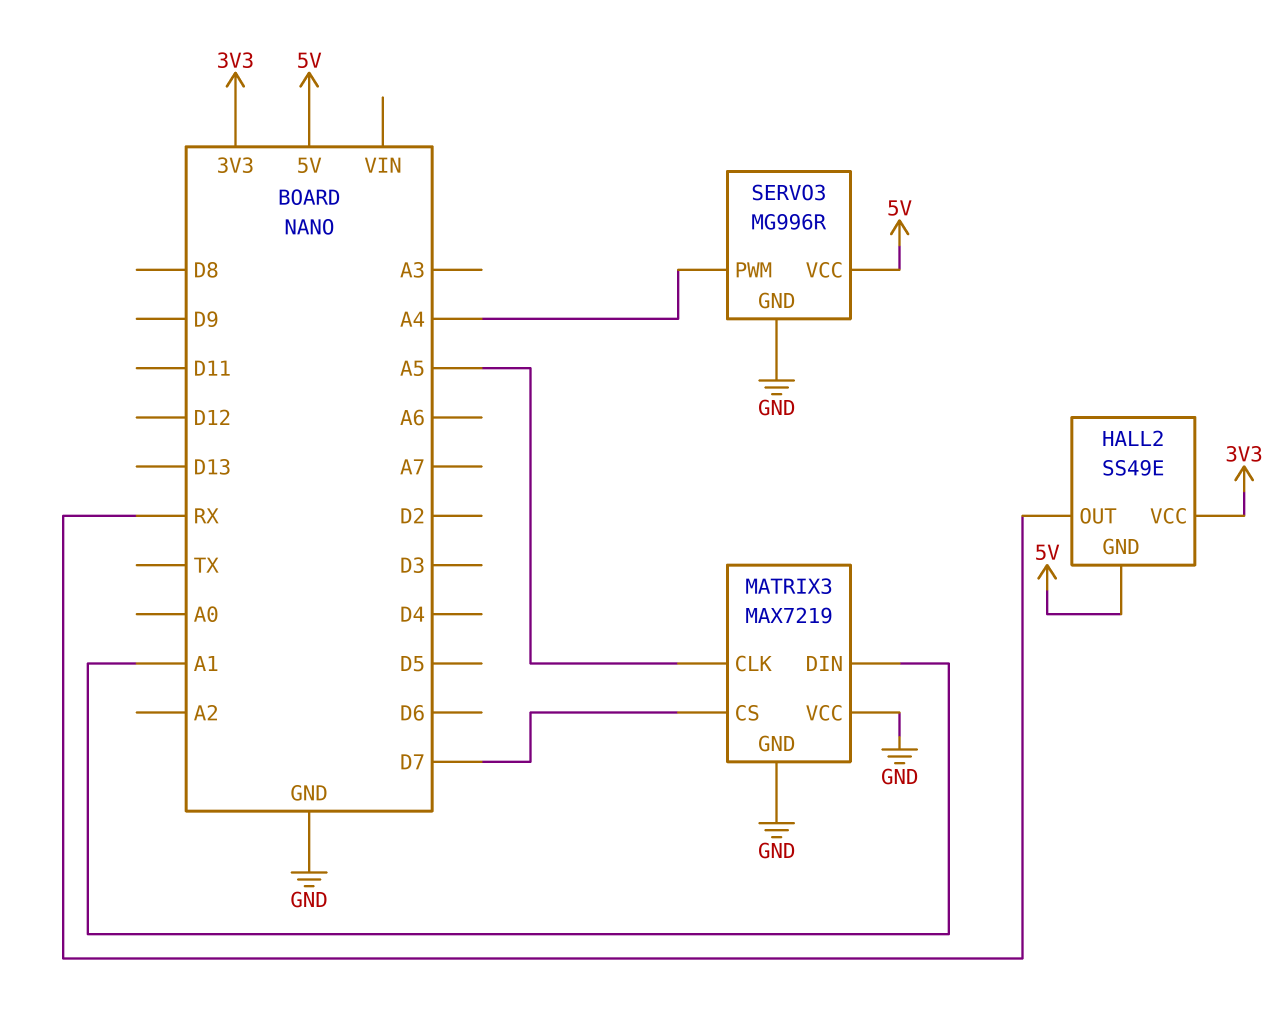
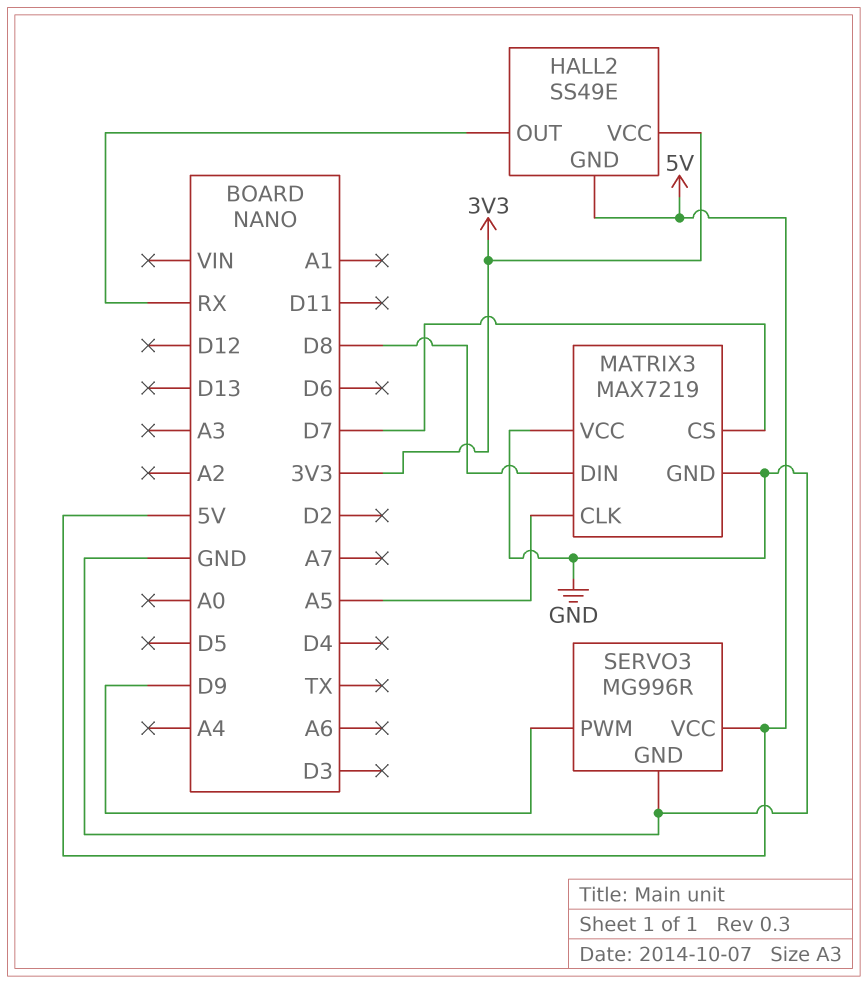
MATRIX3 pin DIN: A1 -> D8
SERVO3 pin PWM: A4 -> D9

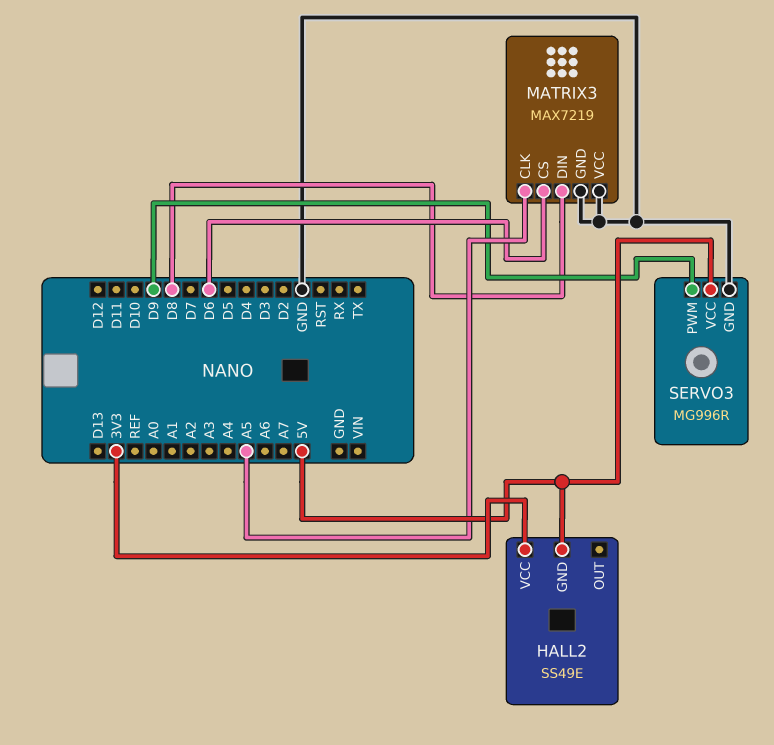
HALL2 pin OUT: RX -> none
MATRIX3 pin CS: D7 -> D6

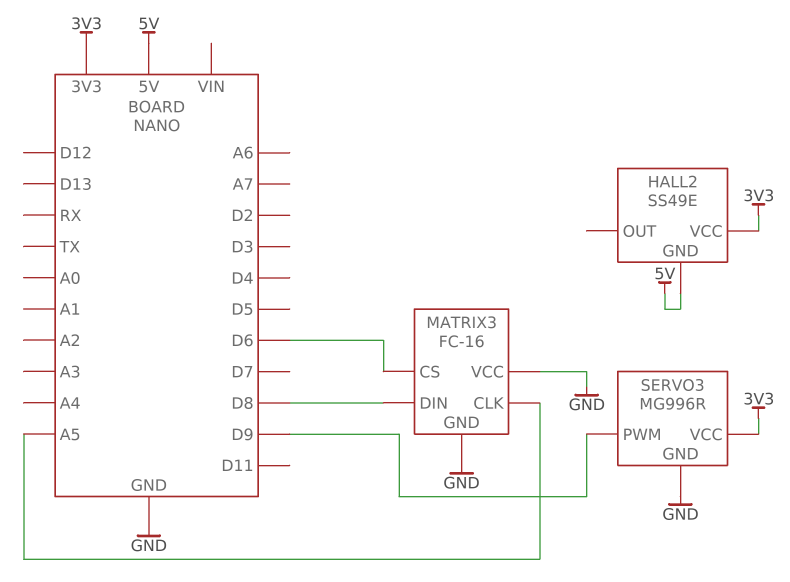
MATRIX3: MAX7219 -> FC-16
SERVO3 pin VCC: 5V -> 3V3

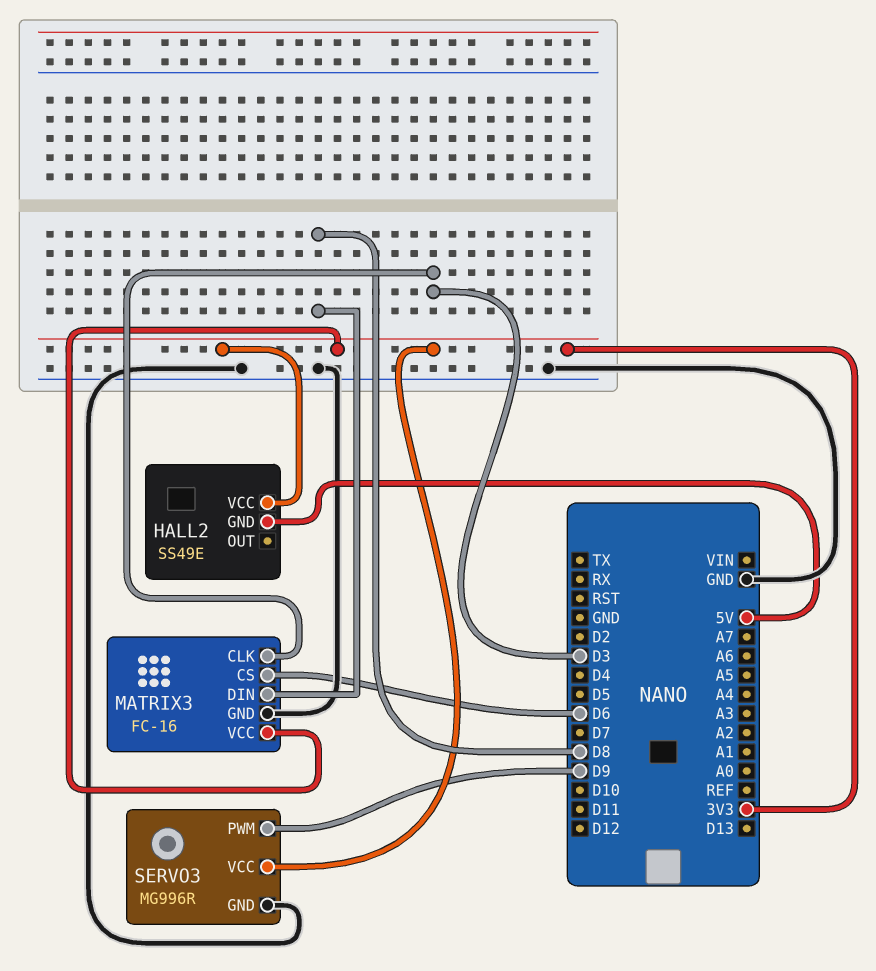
MATRIX3 pin CLK: A5 -> D3
MATRIX3 pin VCC: GND -> 3V3

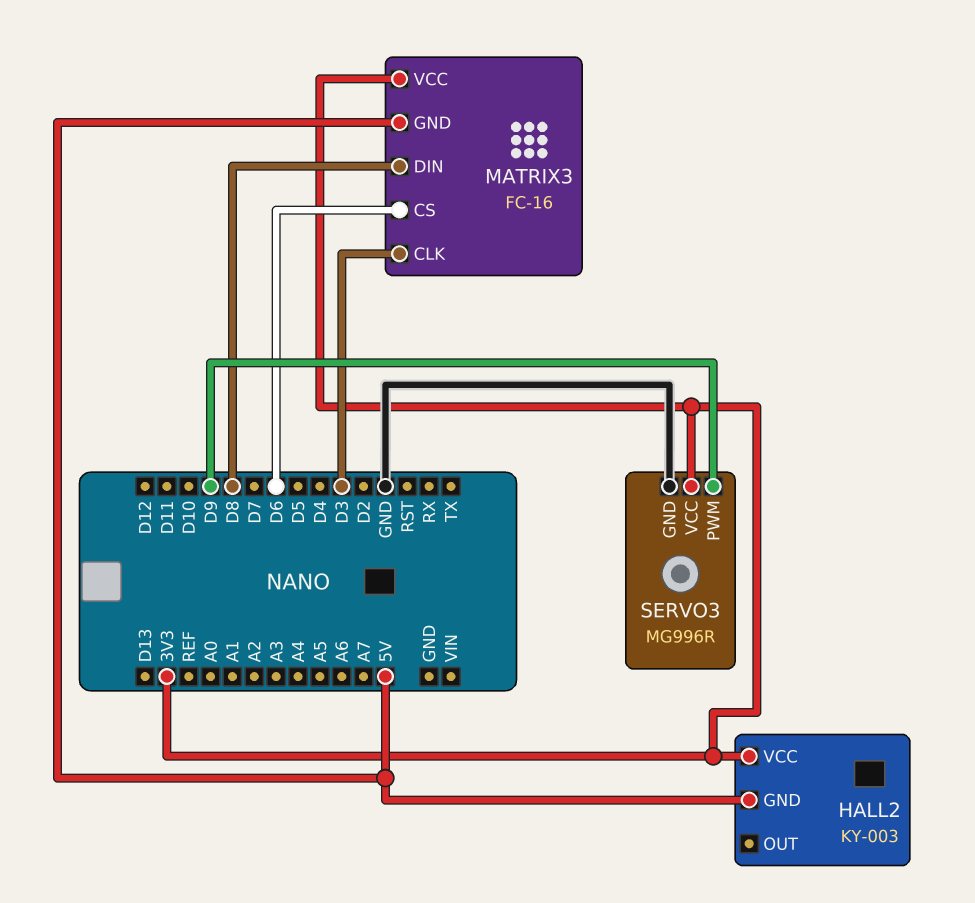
HALL2: SS49E -> KY-003
MATRIX3 pin GND: GND -> 5V

